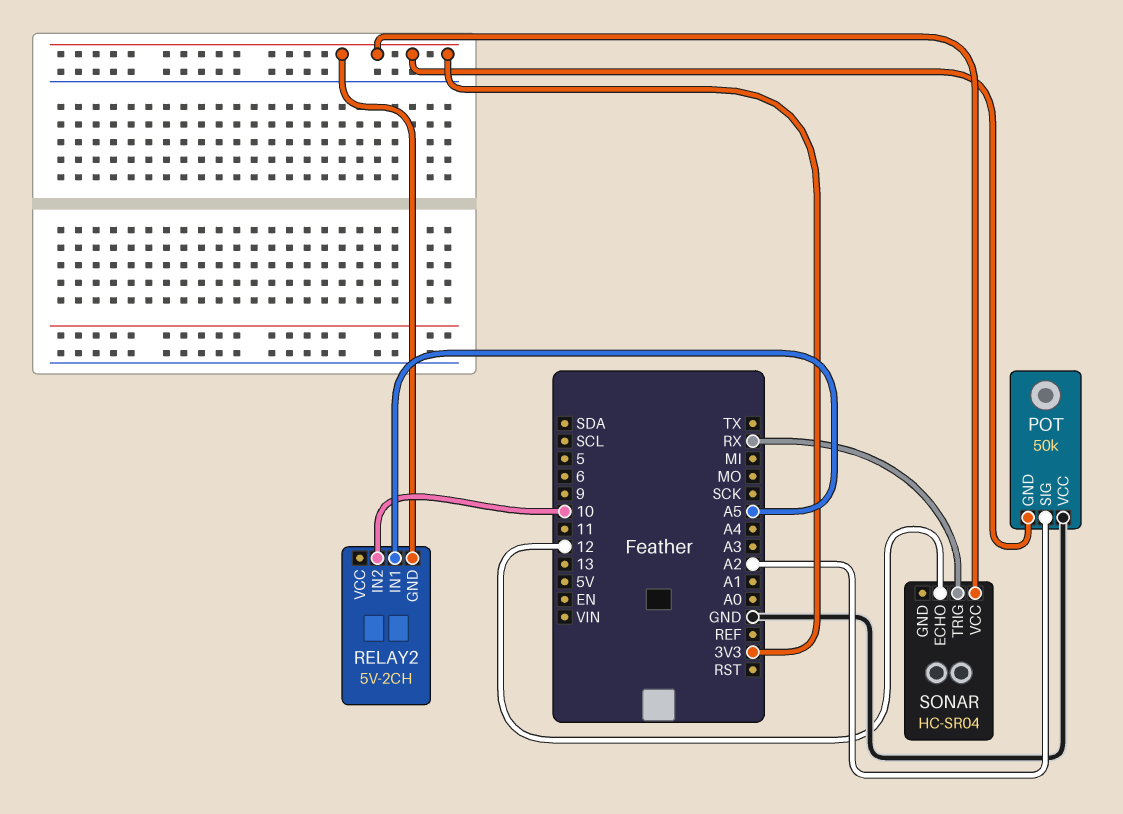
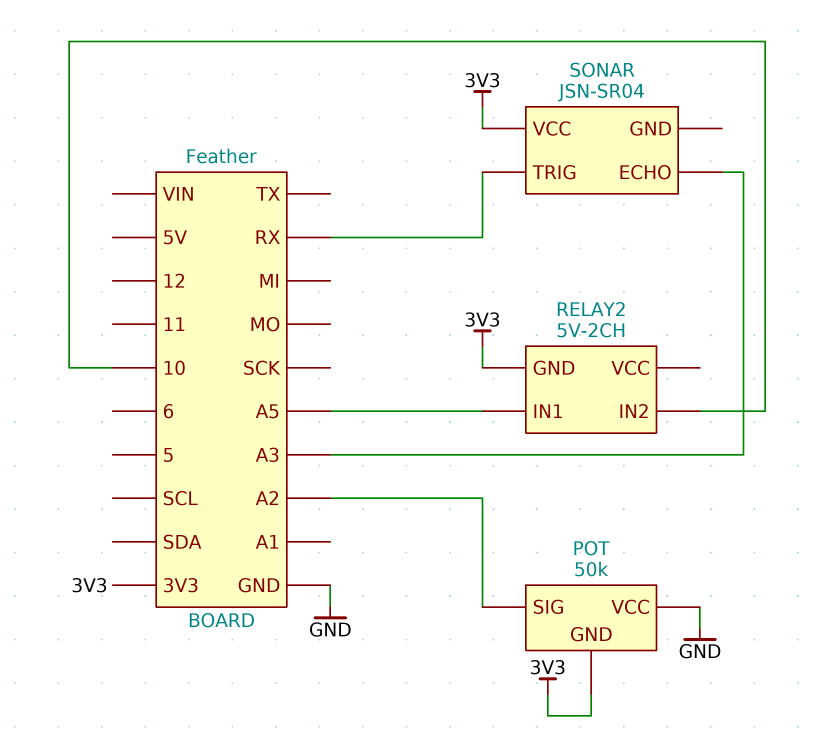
SONAR: HC-SR04 -> JSN-SR04
SONAR pin ECHO: 12 -> A3

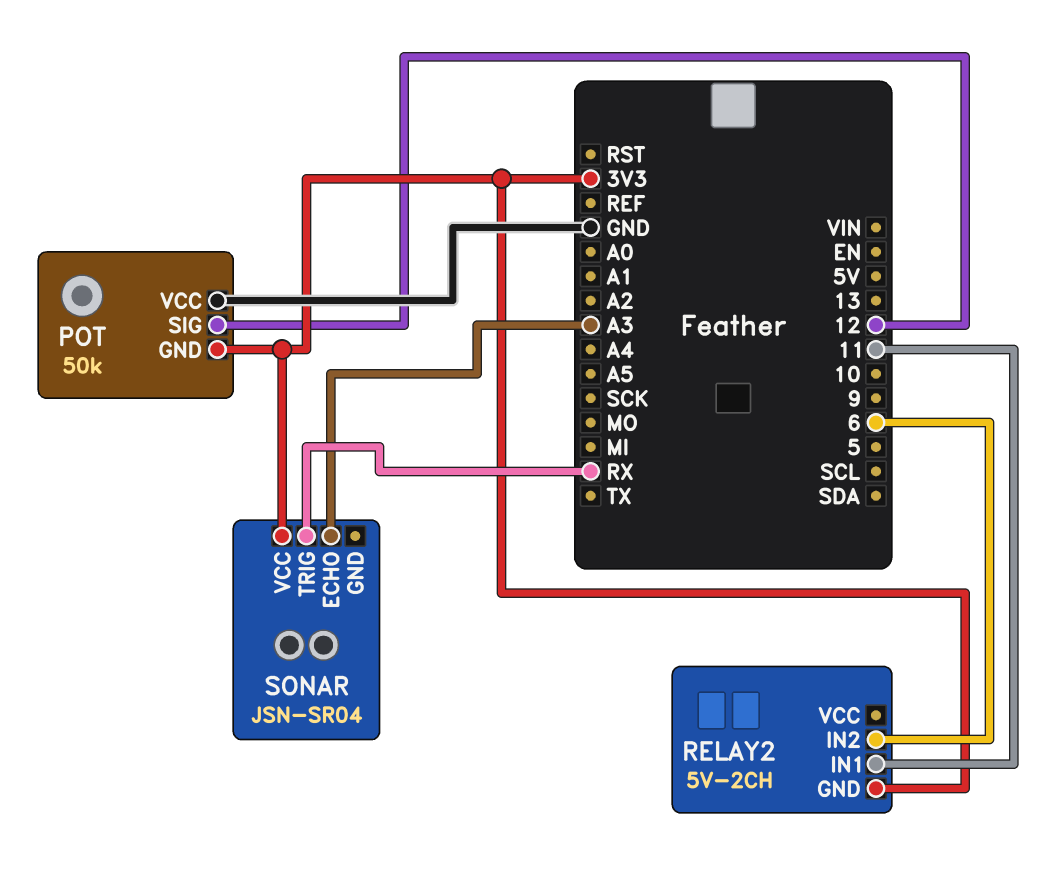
POT pin SIG: A2 -> 12
RELAY2 pin IN1: A5 -> 11
RELAY2 pin IN2: 10 -> 6

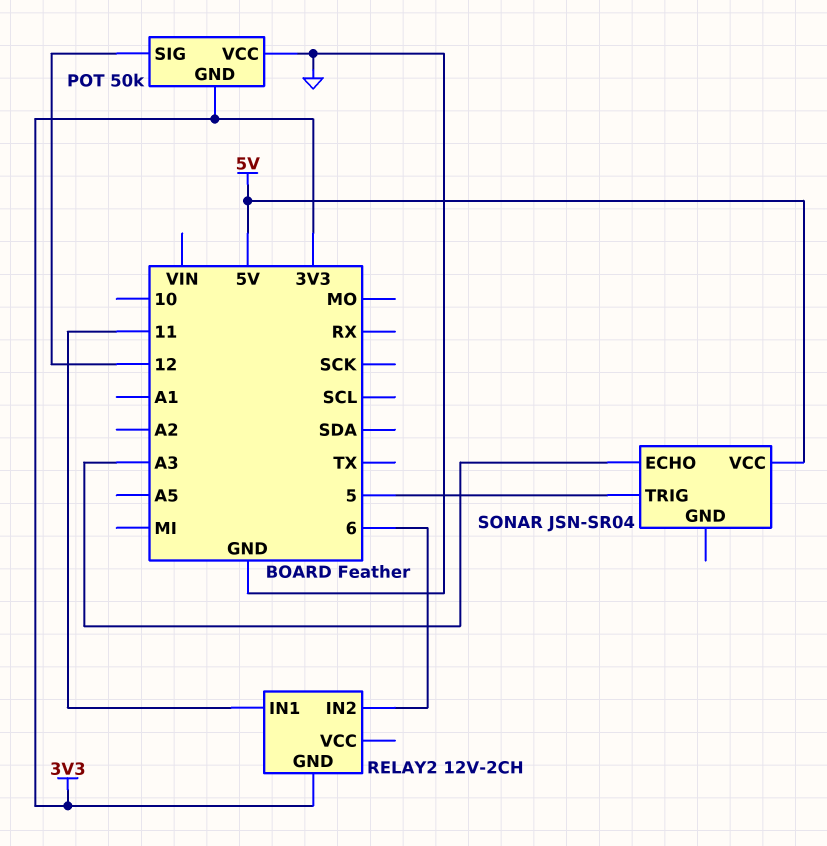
RELAY2: 5V-2CH -> 12V-2CH
SONAR pin TRIG: RX -> 5
SONAR pin VCC: 3V3 -> 5V

